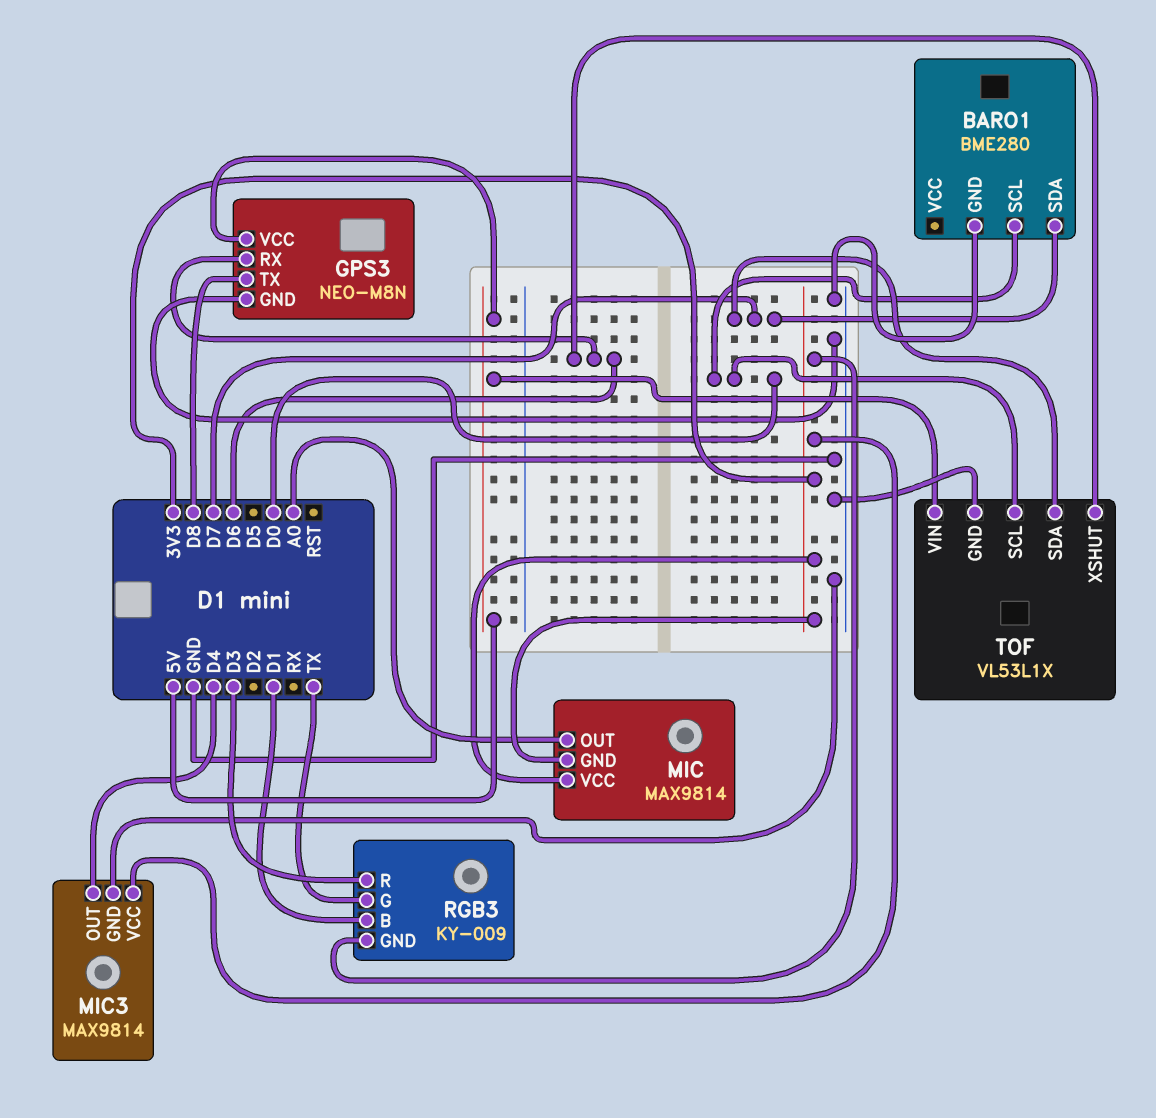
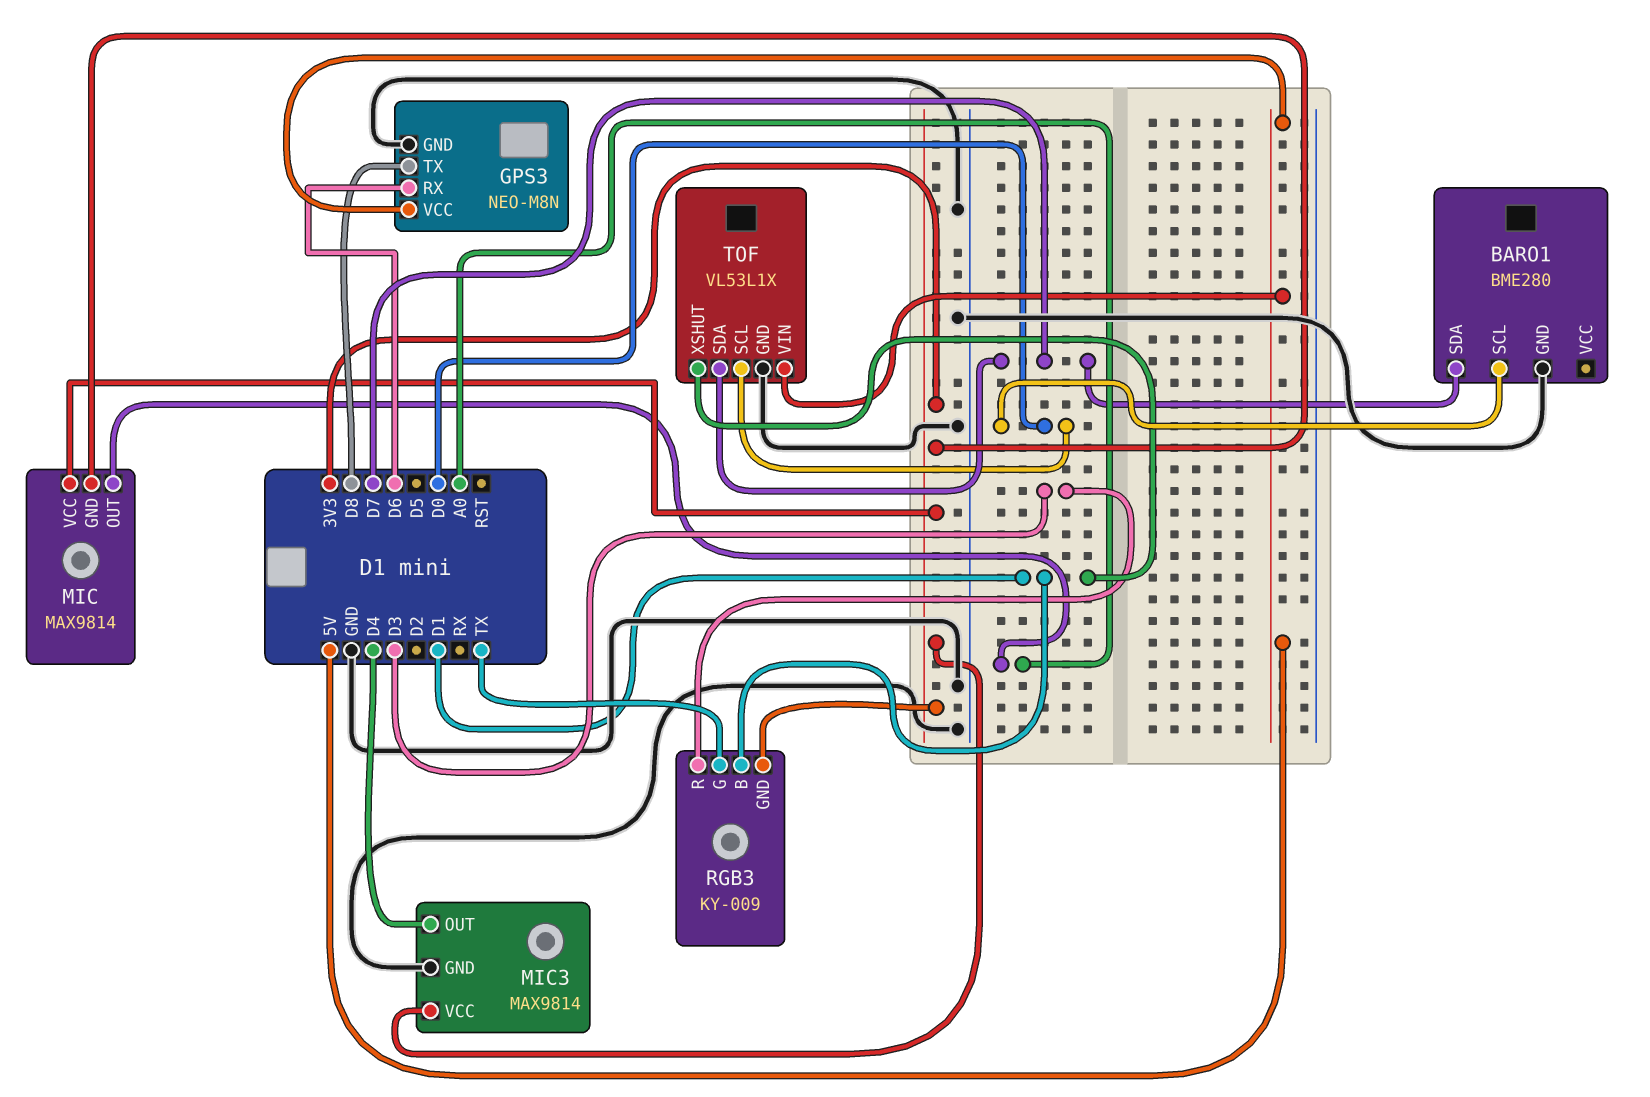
TOF pin XSHUT: D6 -> D1

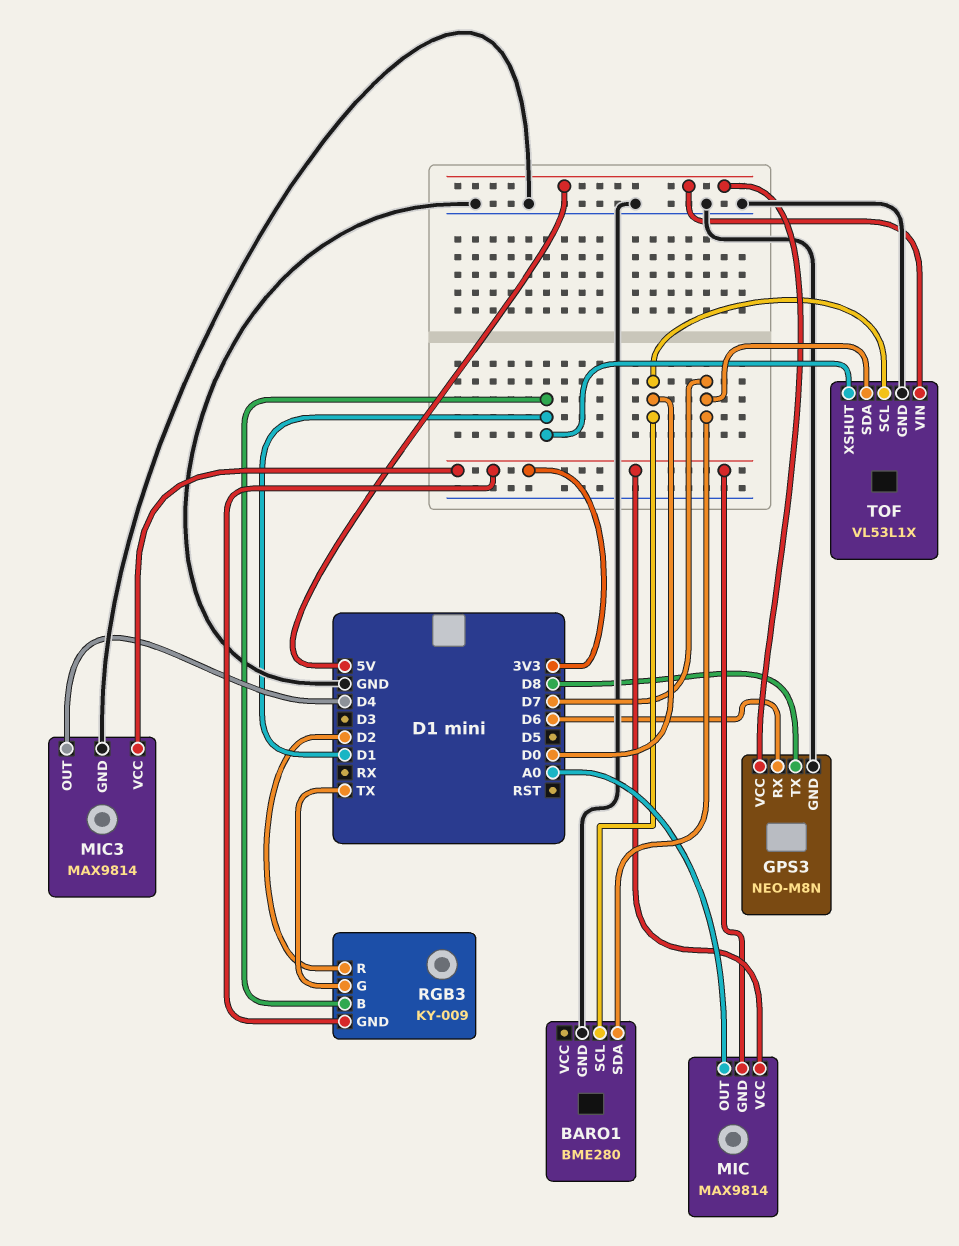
RGB3 pin R: D3 -> D2

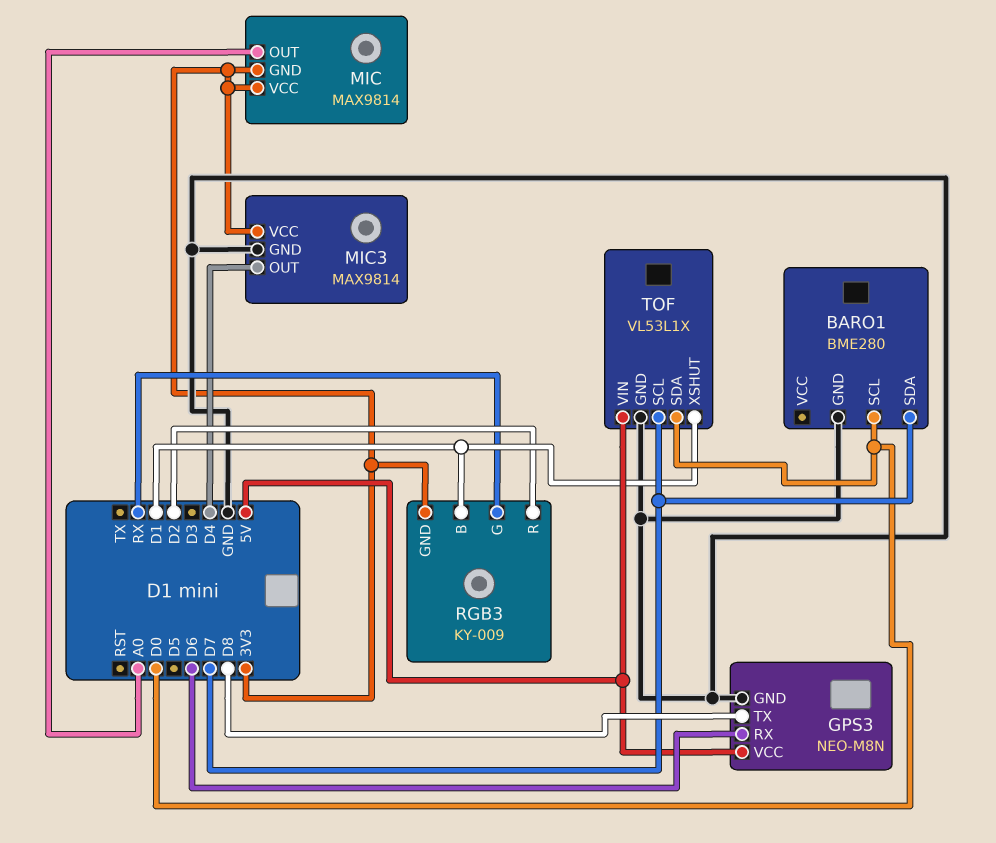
RGB3 pin G: TX -> RX
TOF pin SCL: D0 -> D7
TOF pin SDA: D7 -> D0

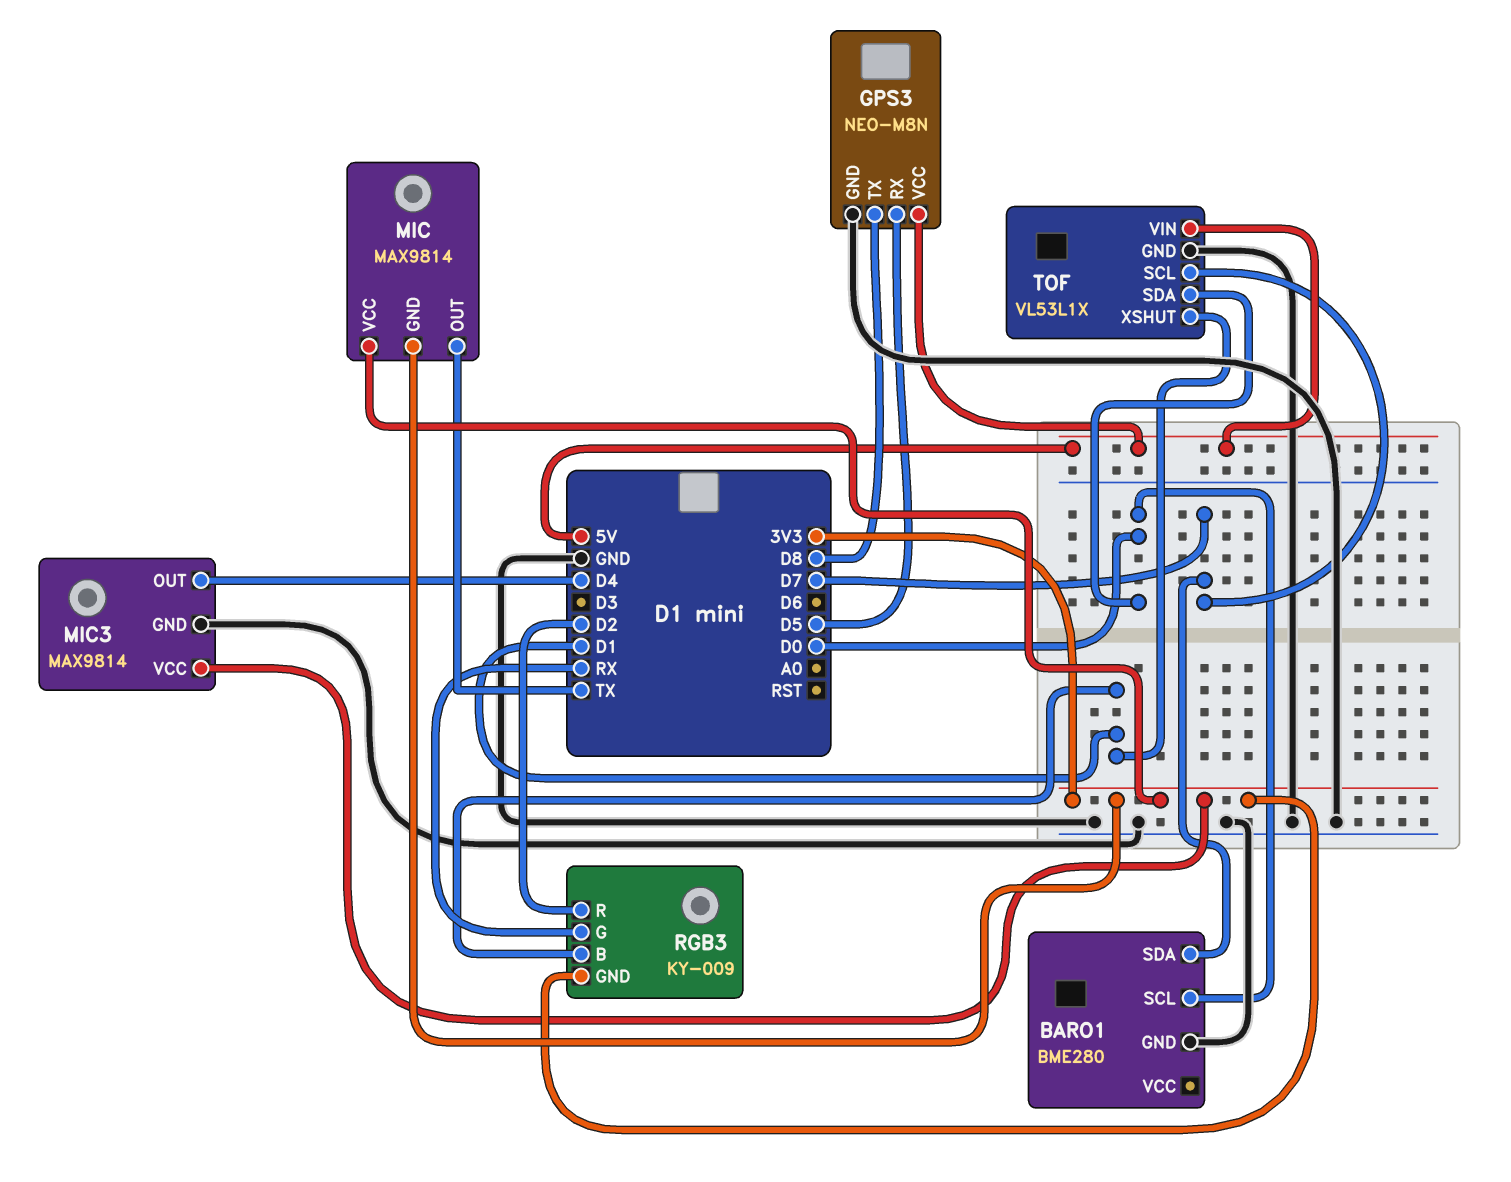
GPS3 pin RX: D6 -> D5
MIC pin OUT: A0 -> TX

